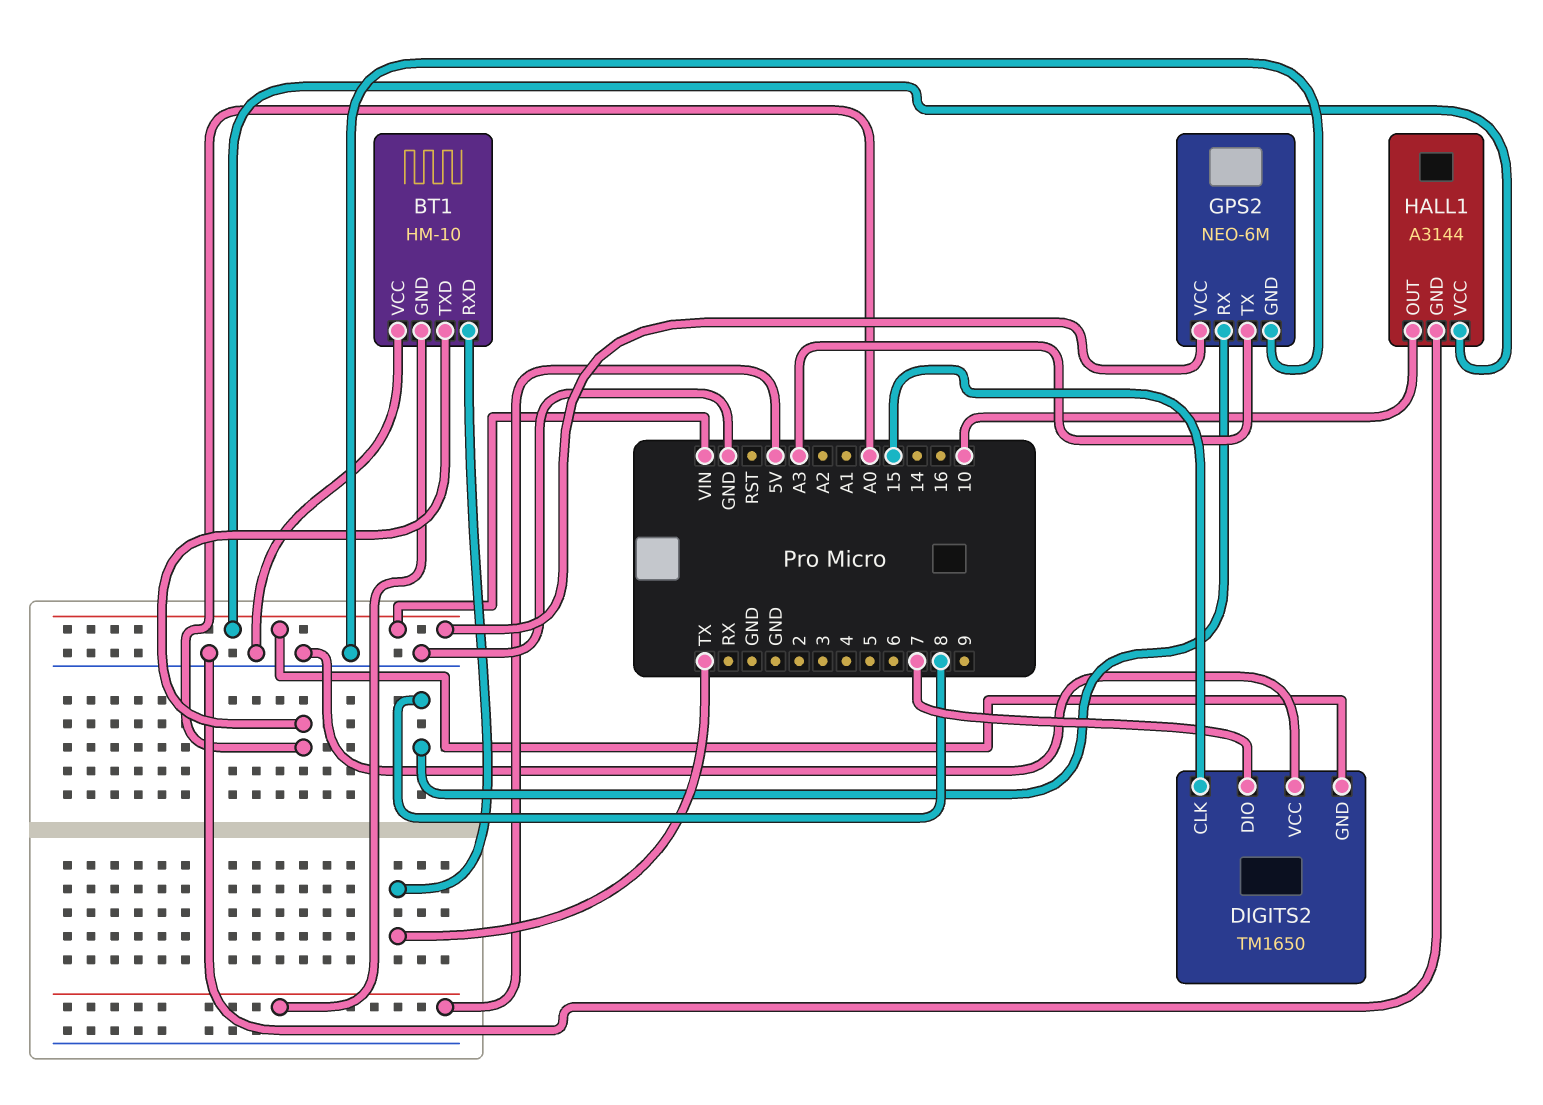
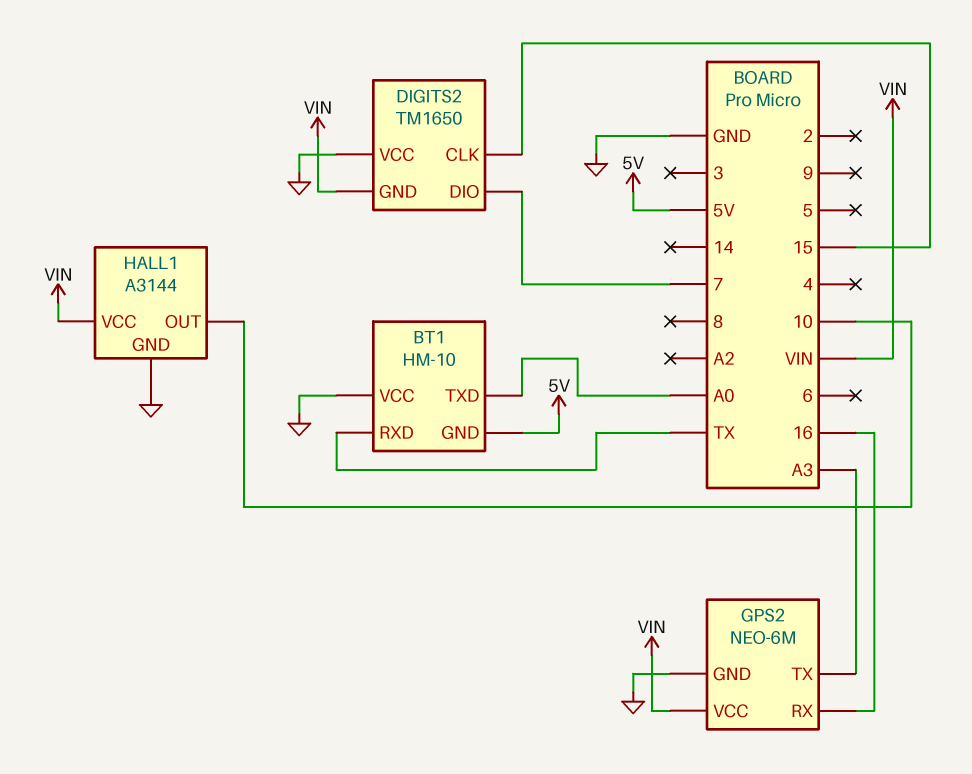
GPS2 pin RX: 8 -> 16

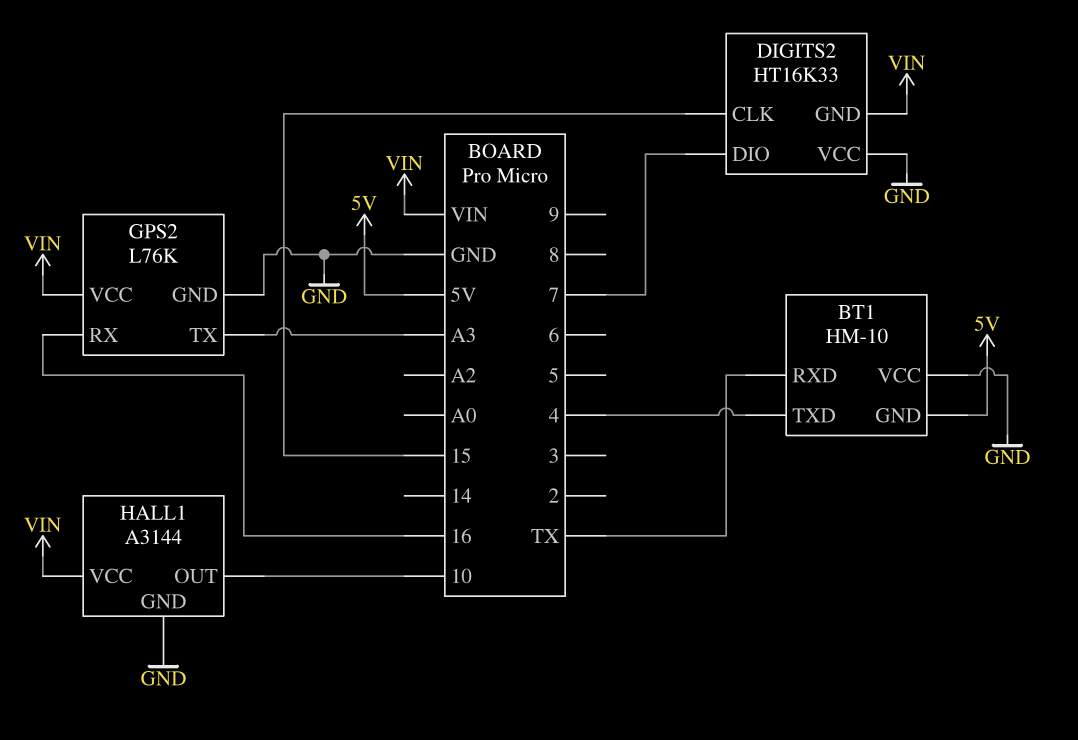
BT1 pin TXD: A0 -> 4
DIGITS2: TM1650 -> HT16K33
GPS2: NEO-6M -> L76K

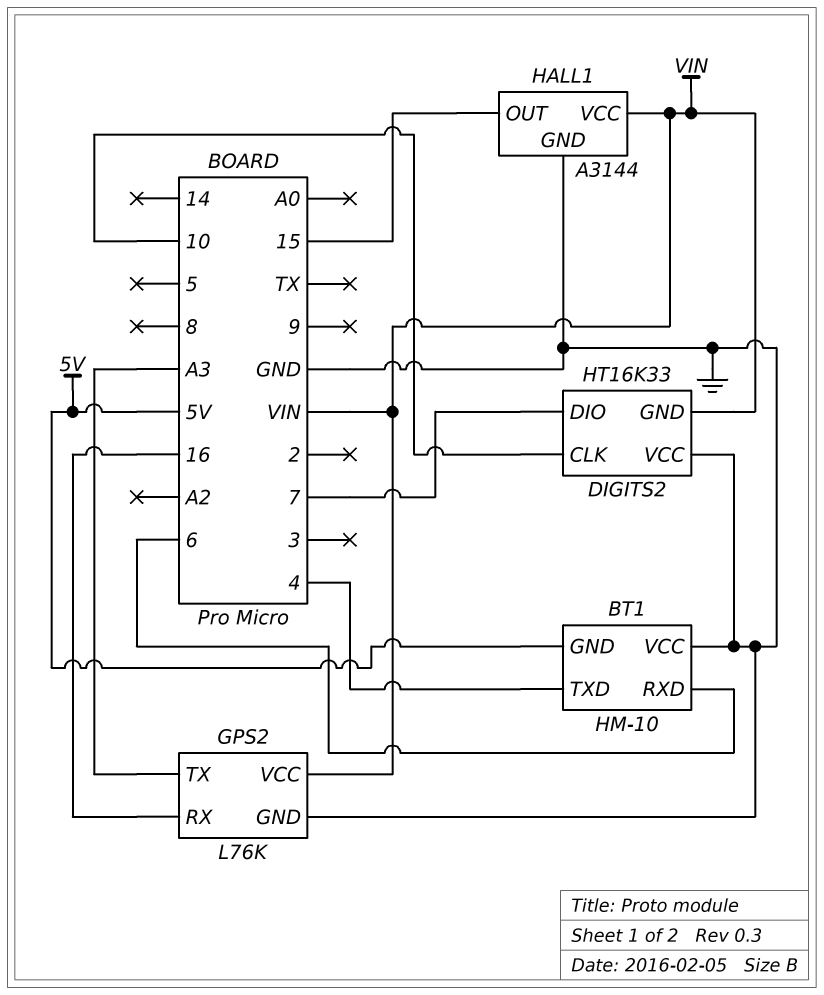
BT1 pin RXD: TX -> 6
DIGITS2 pin CLK: 15 -> 10
HALL1 pin OUT: 10 -> 15

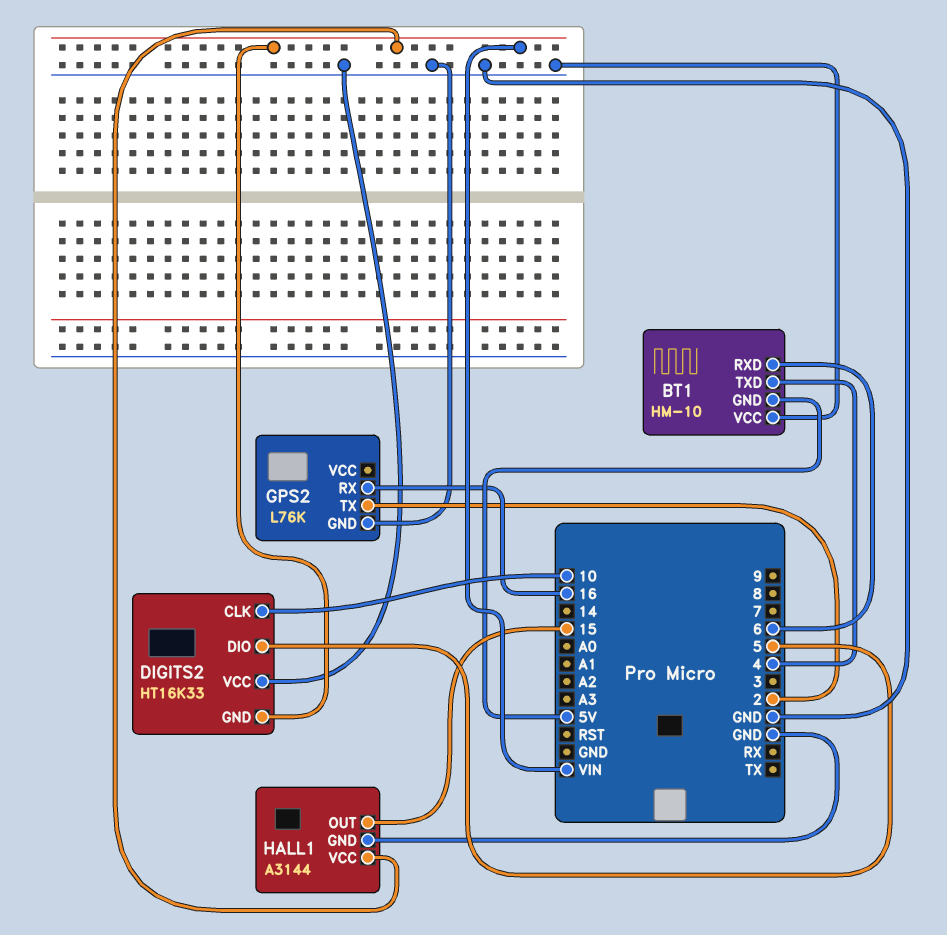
DIGITS2 pin DIO: 7 -> 5
GPS2 pin TX: A3 -> 2
GPS2 pin VCC: VIN -> none

